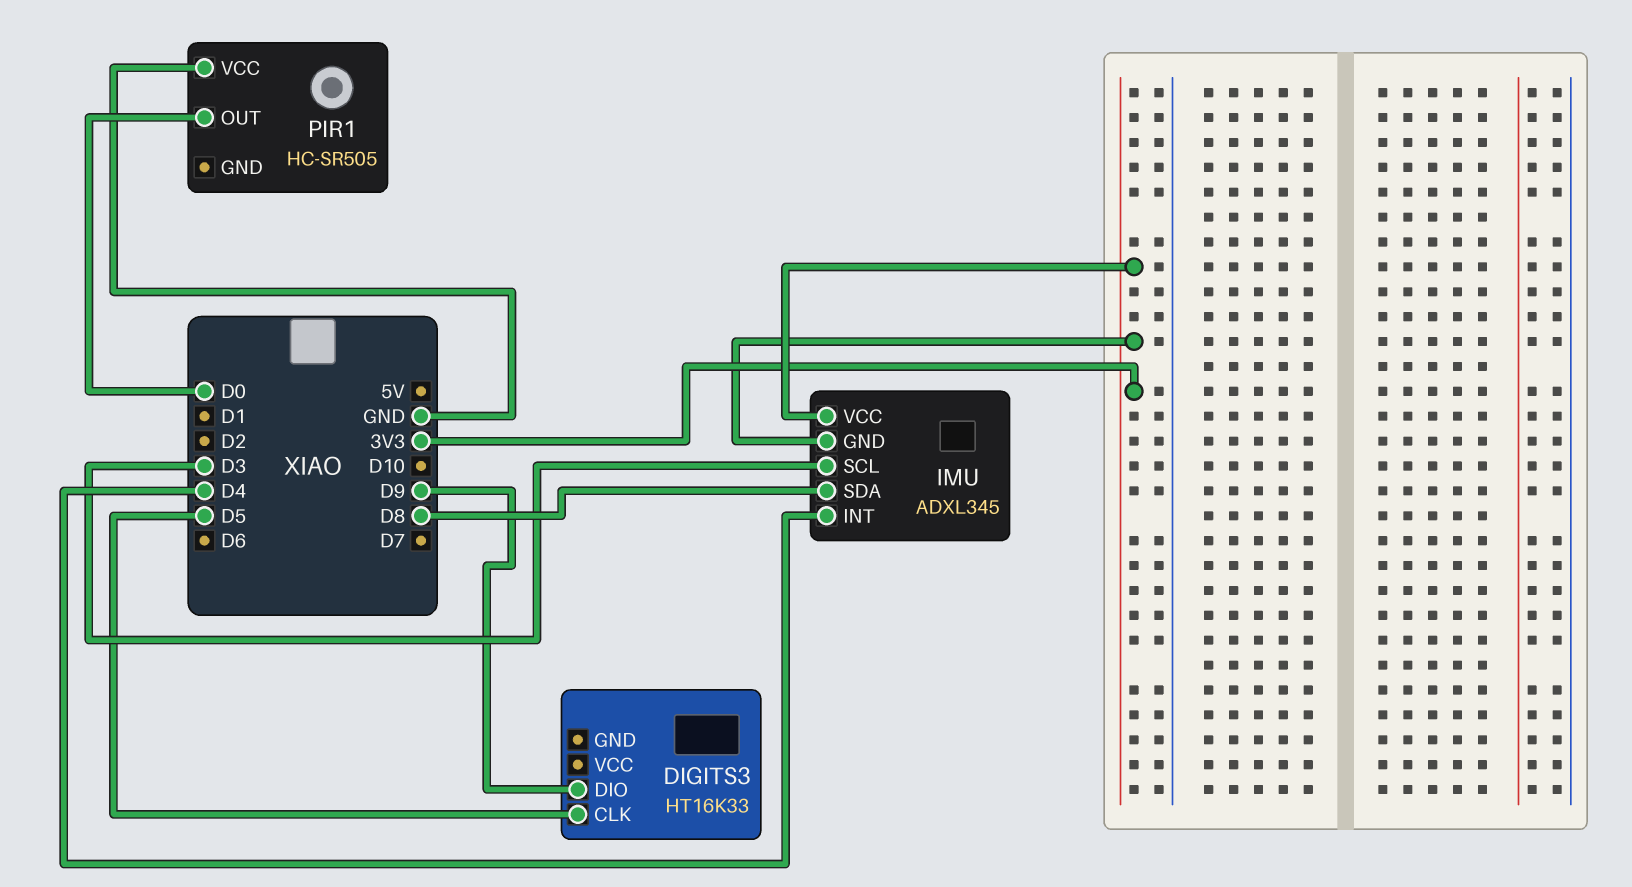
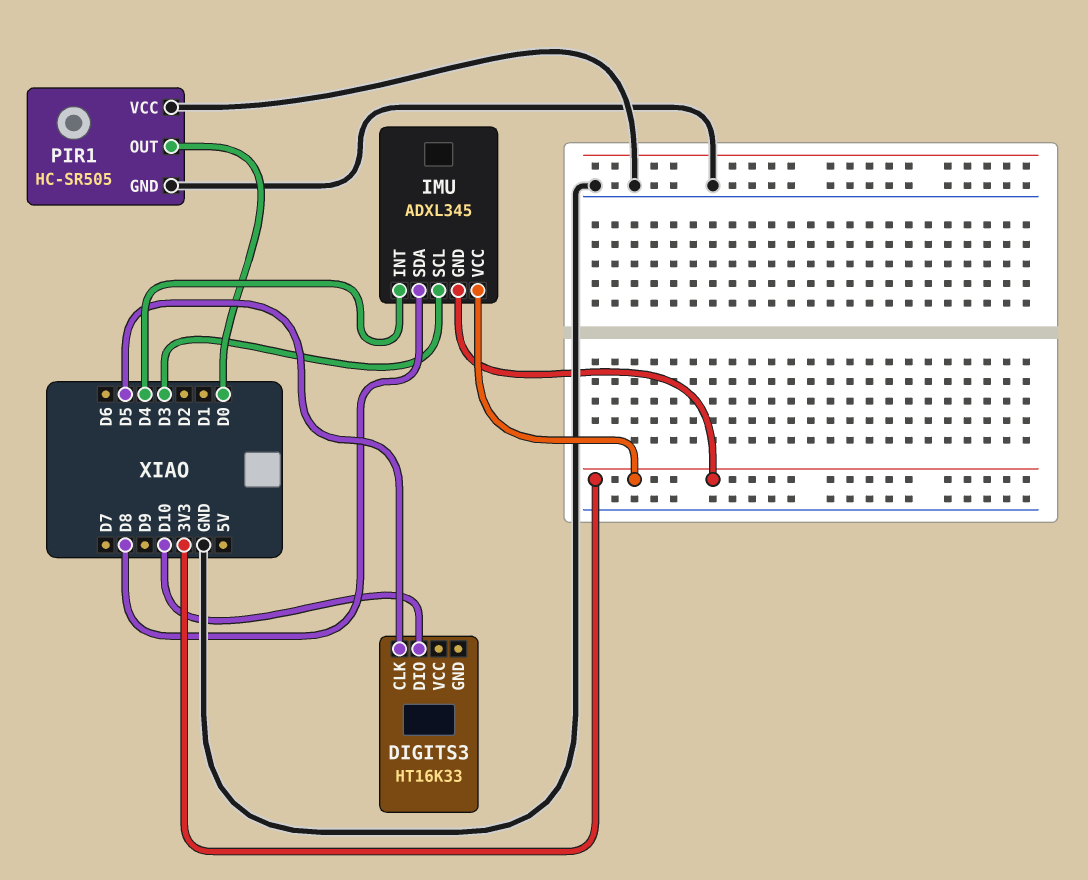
DIGITS3 pin DIO: D9 -> D10
PIR1 pin GND: none -> GND

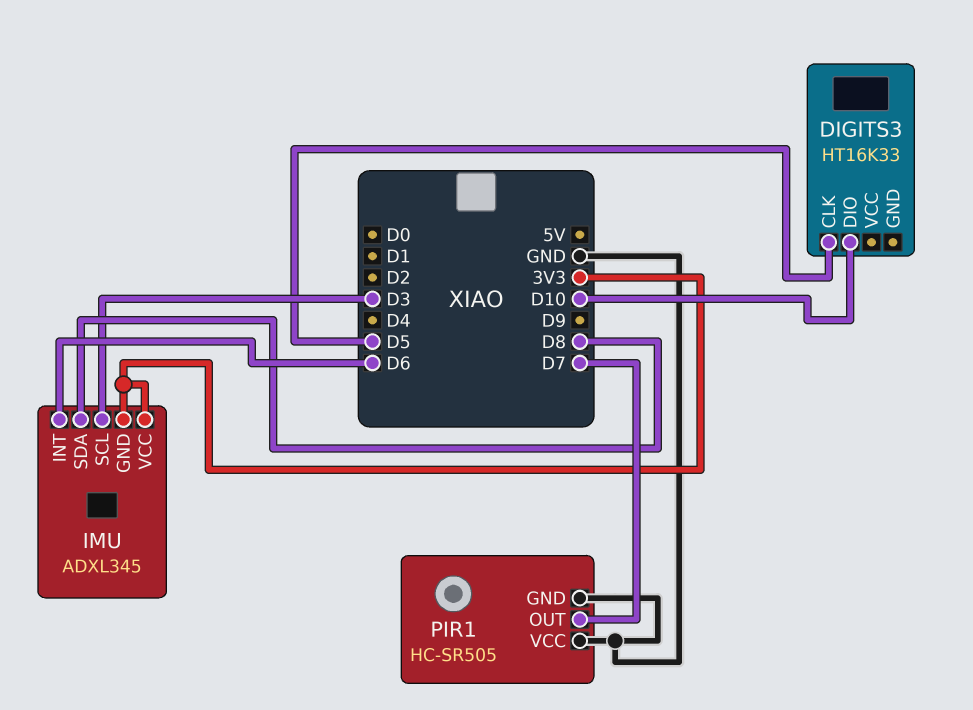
IMU pin INT: D4 -> D6
PIR1 pin OUT: D0 -> D7

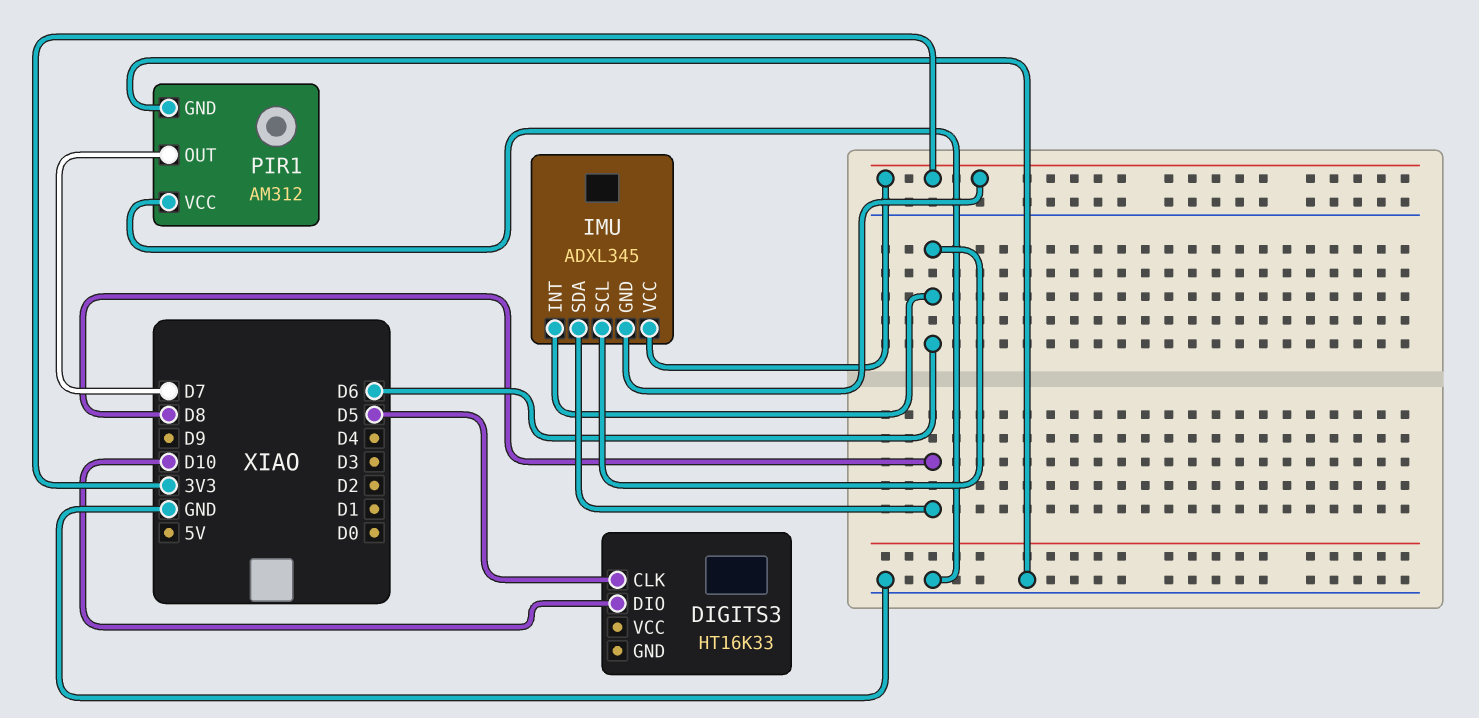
IMU pin SCL: D3 -> D6
PIR1: HC-SR505 -> AM312

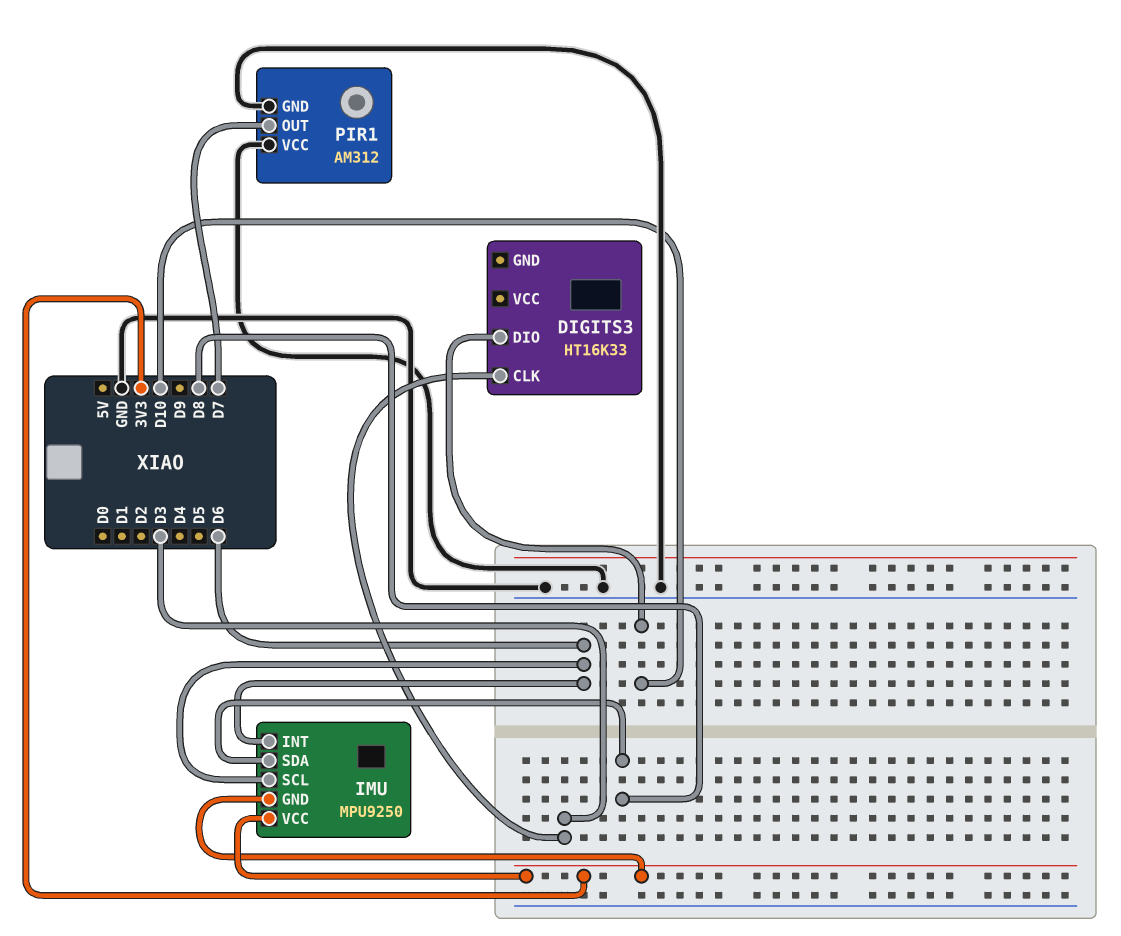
DIGITS3 pin CLK: D5 -> D3
IMU: ADXL345 -> MPU9250

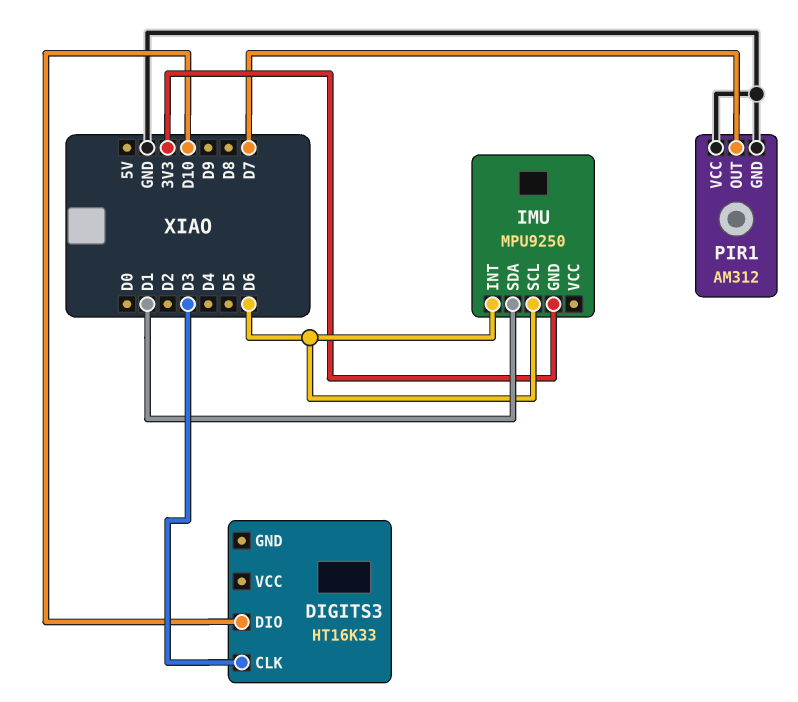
IMU pin SDA: D8 -> D1
IMU pin VCC: 3V3 -> none

